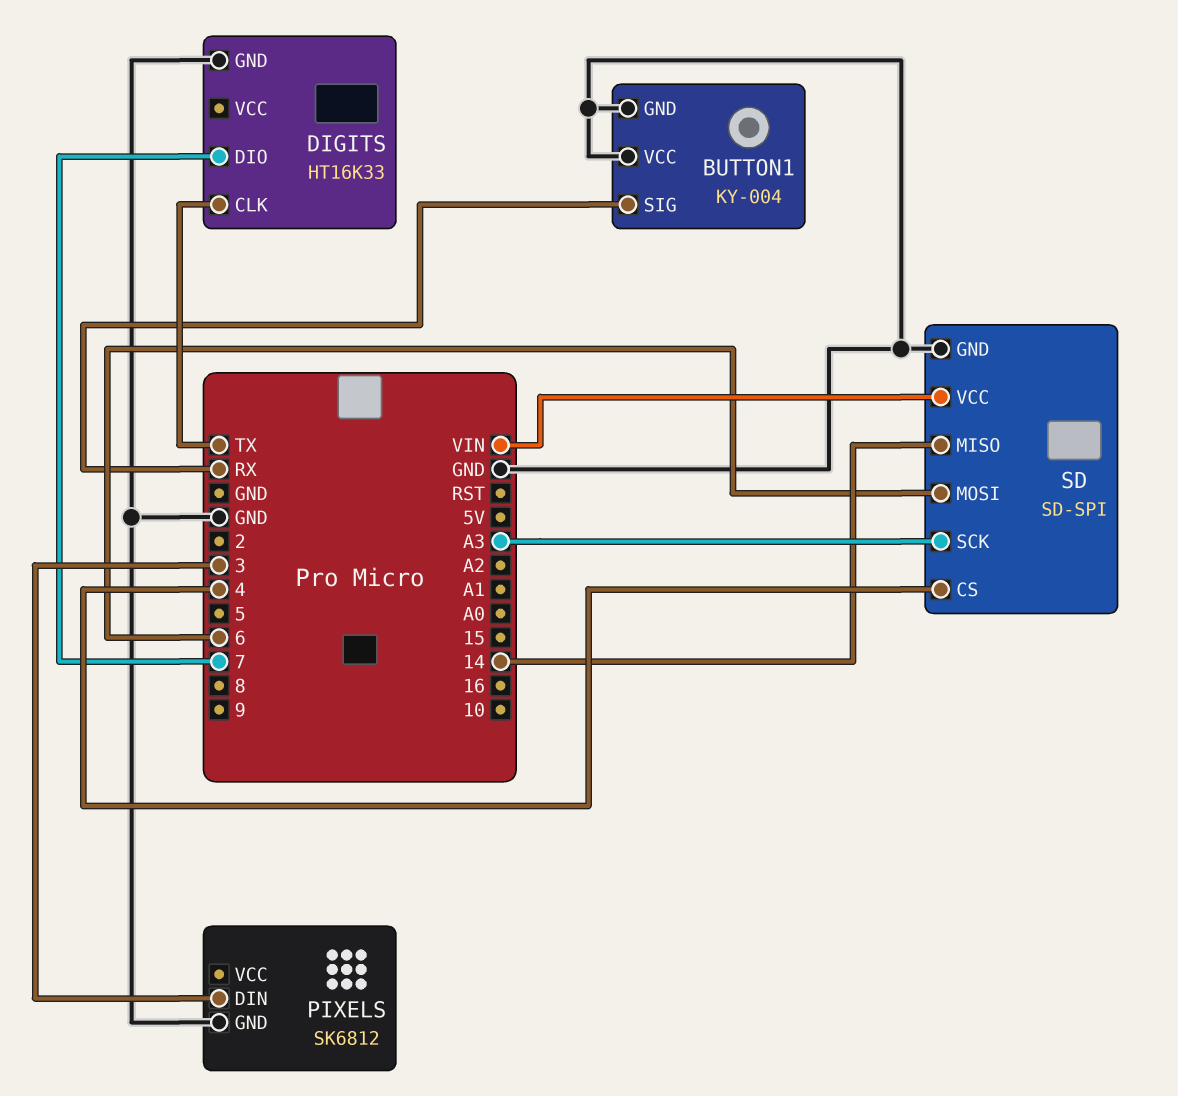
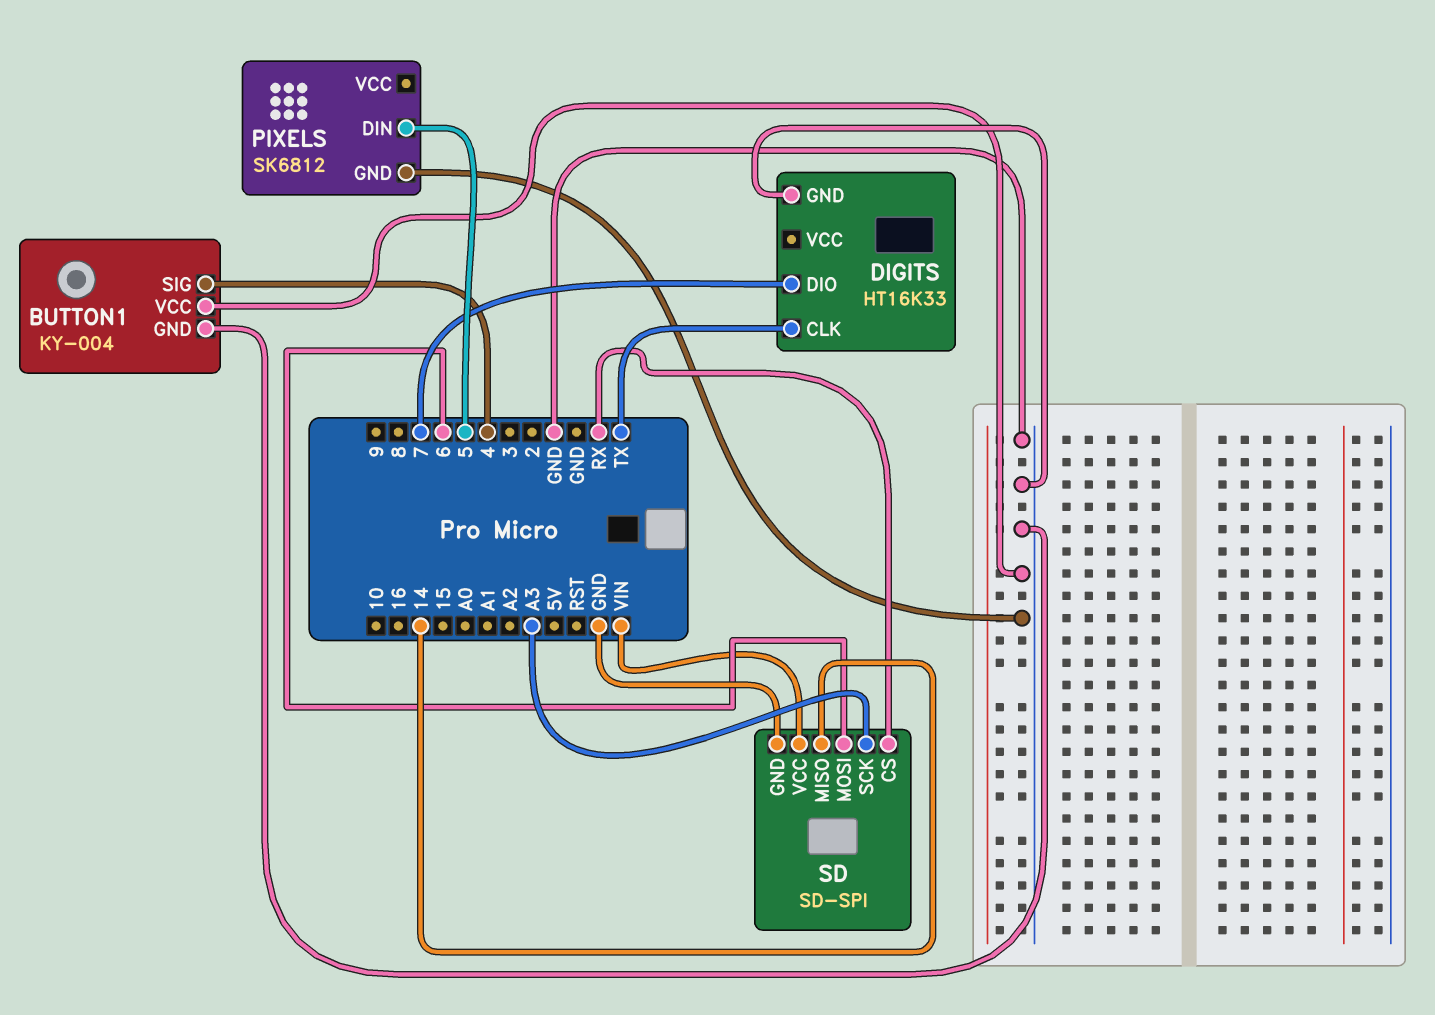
BUTTON1 pin SIG: RX -> 4
PIXELS pin DIN: 3 -> 5
SD pin CS: 4 -> RX

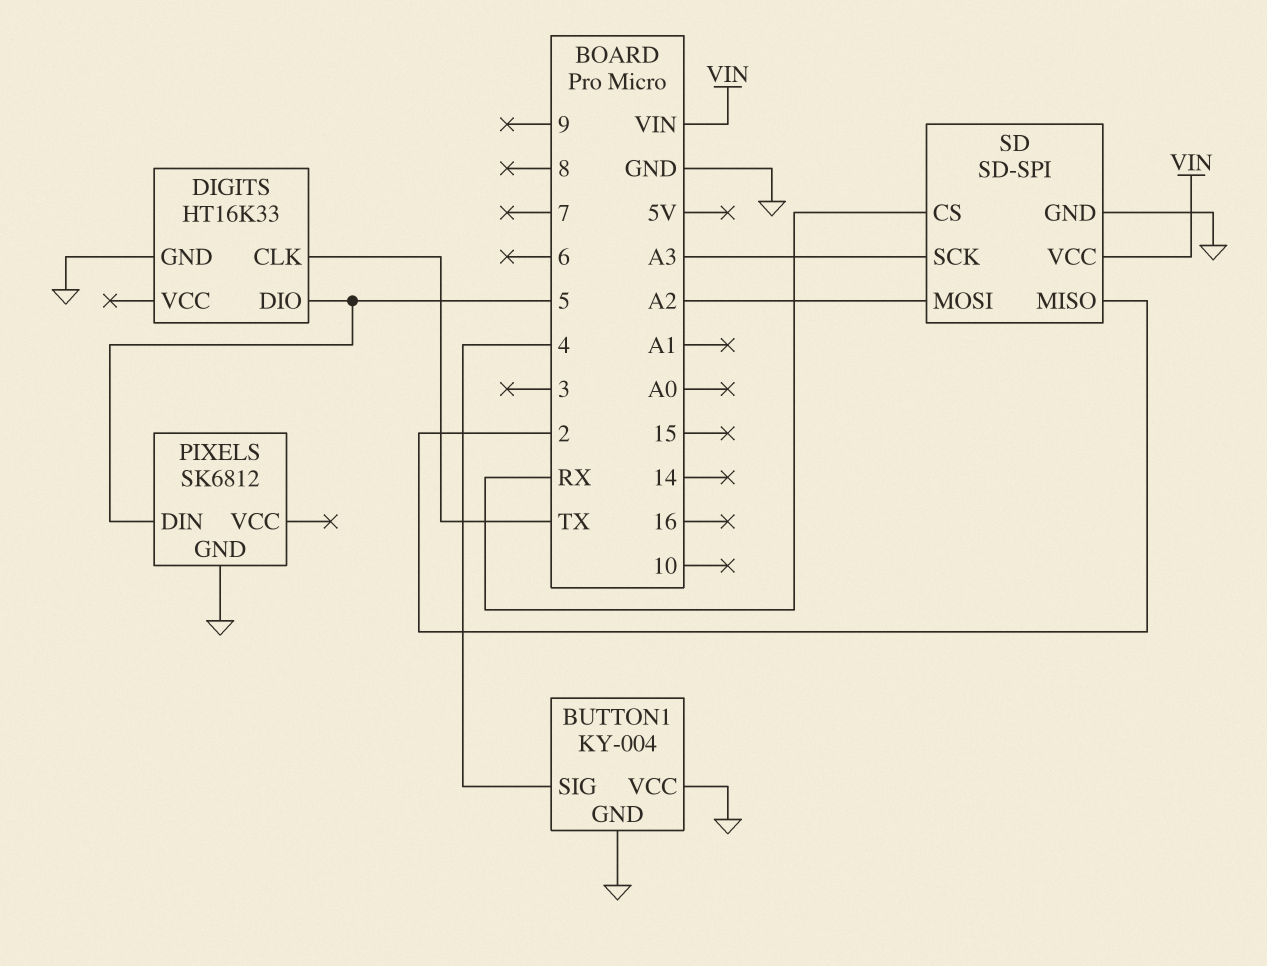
DIGITS pin DIO: 7 -> 5
SD pin MISO: 14 -> 2
SD pin MOSI: 6 -> A2

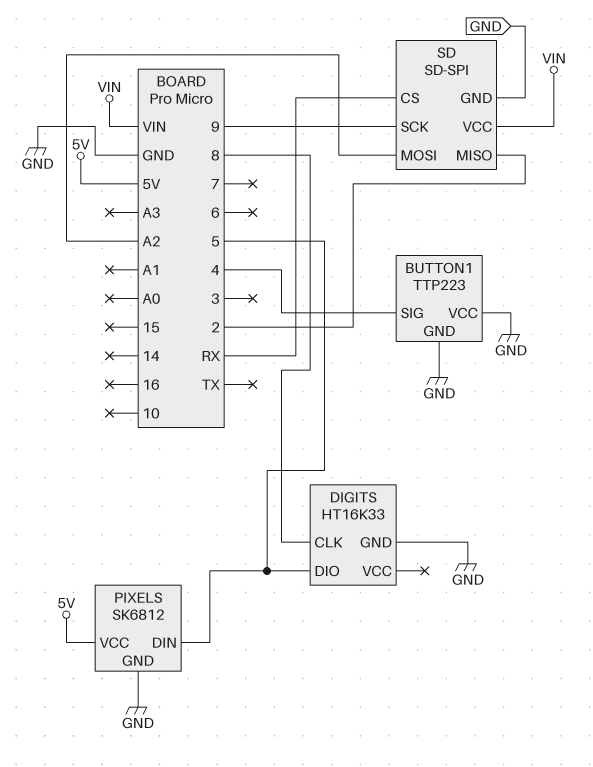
BUTTON1: KY-004 -> TTP223
DIGITS pin CLK: TX -> 8
PIXELS pin VCC: none -> 5V
SD pin SCK: A3 -> 9

